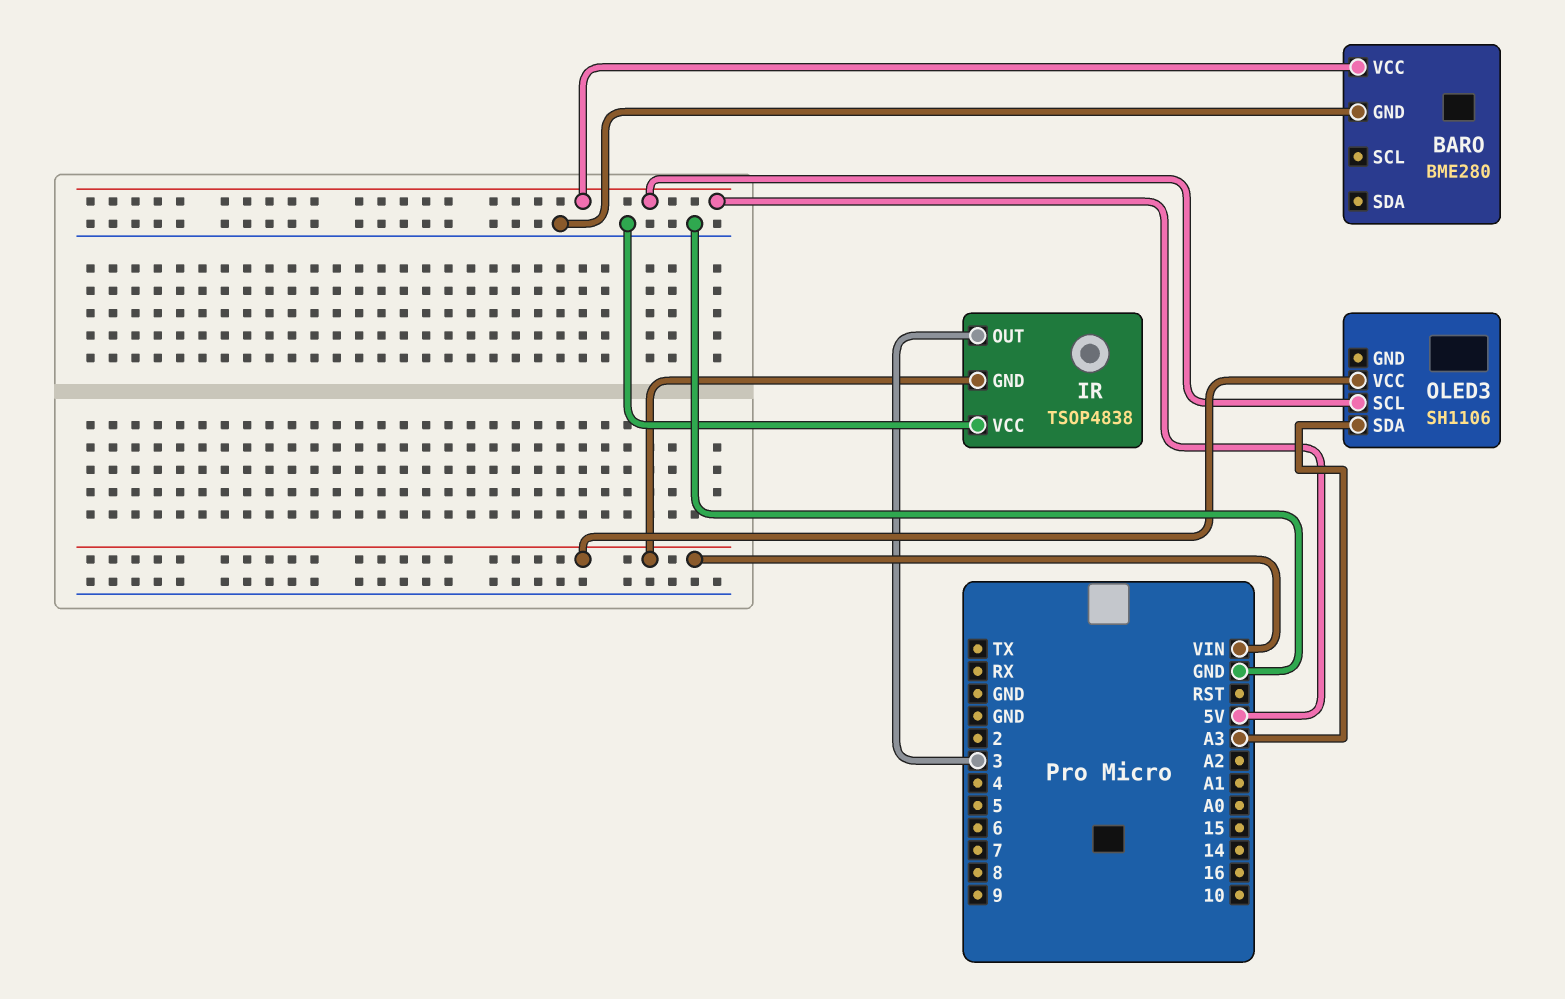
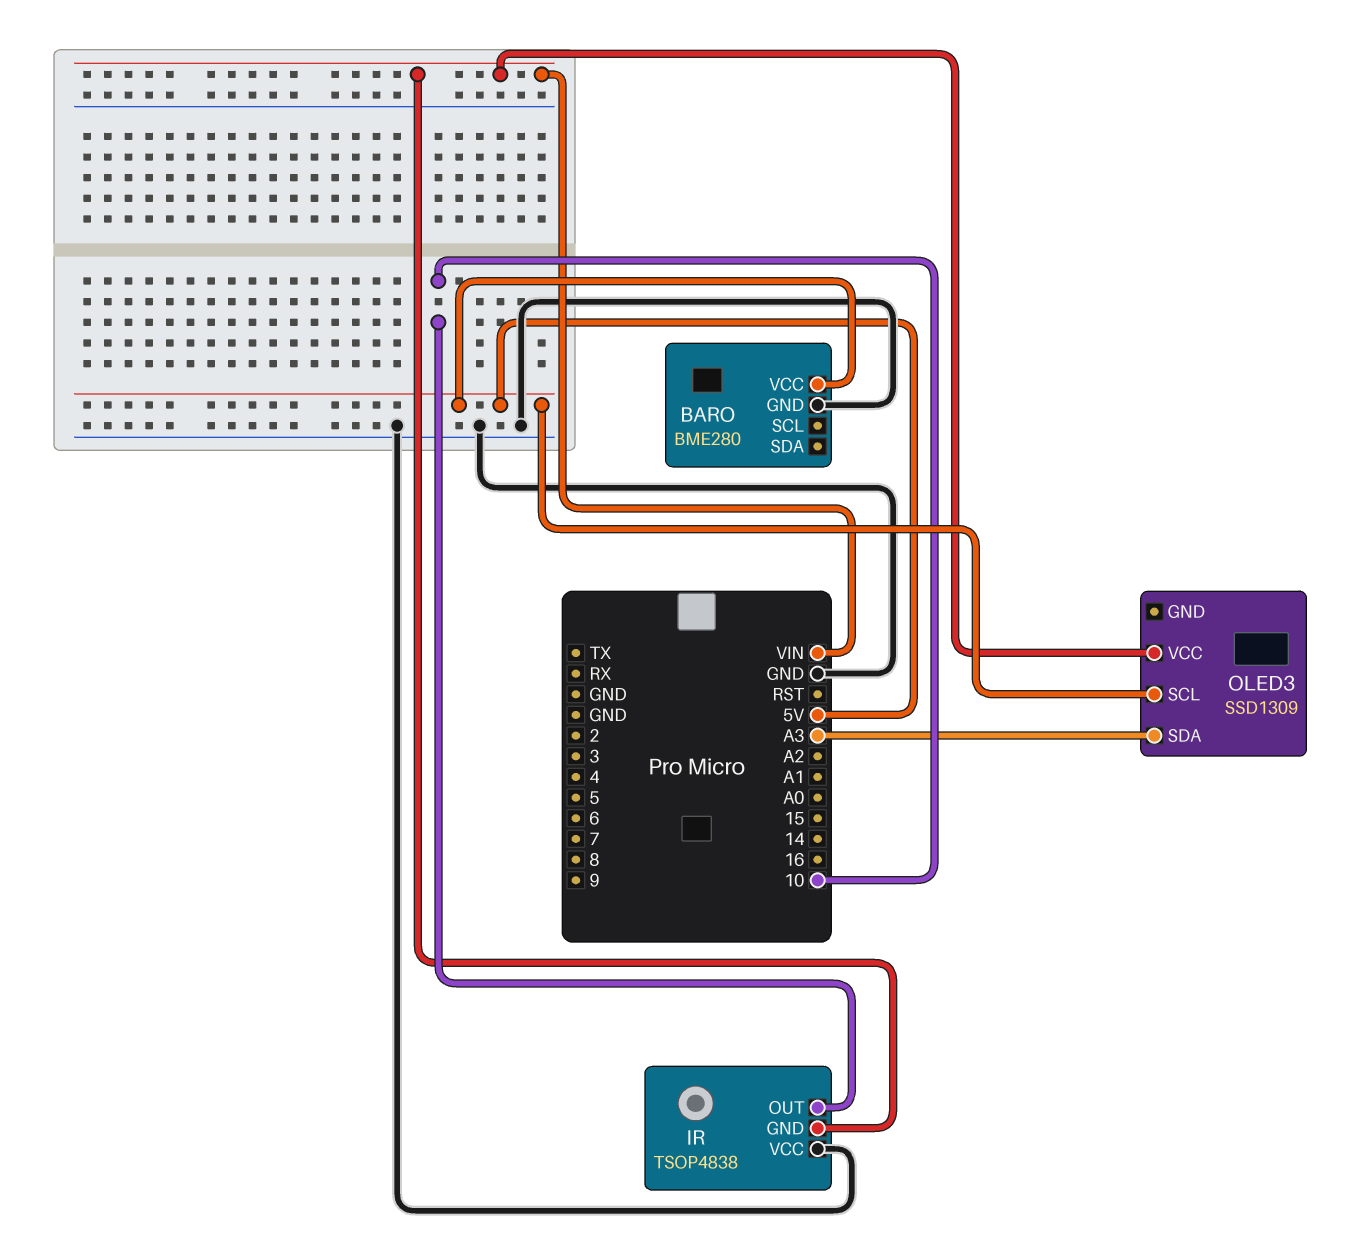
IR pin OUT: 3 -> 10
OLED3: SH1106 -> SSD1309

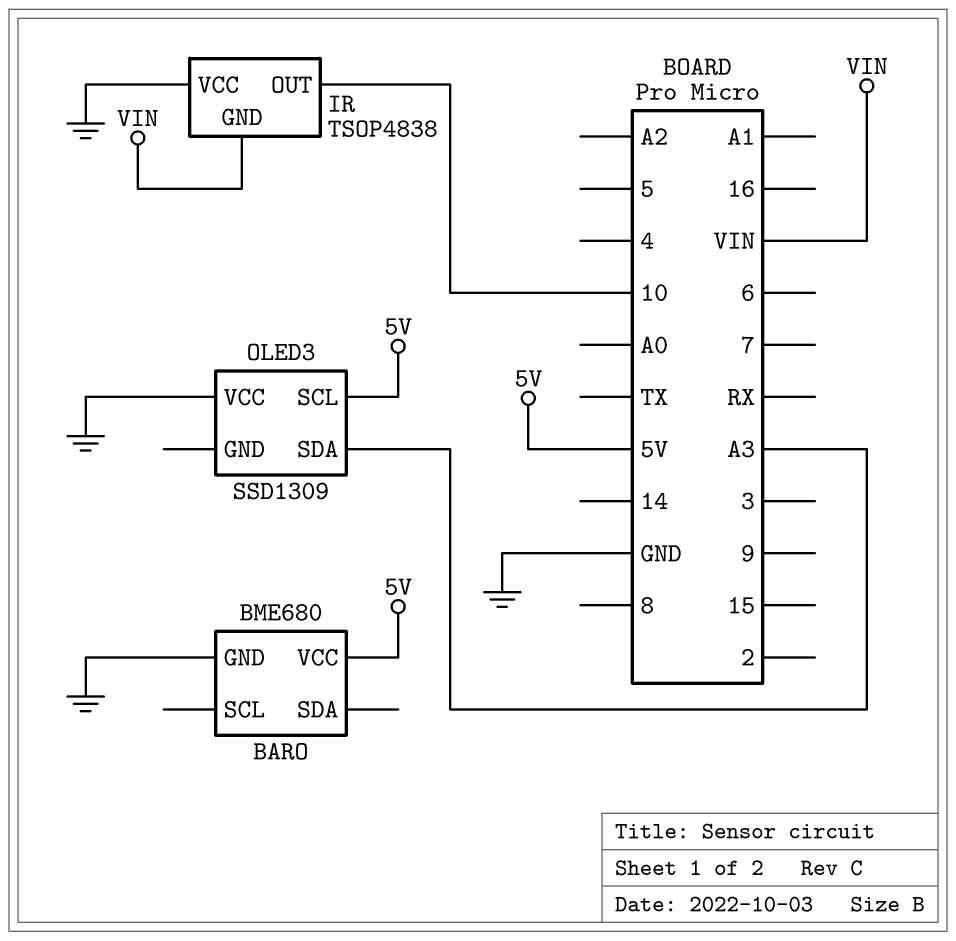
BARO: BME280 -> BME680
OLED3 pin VCC: VIN -> GND

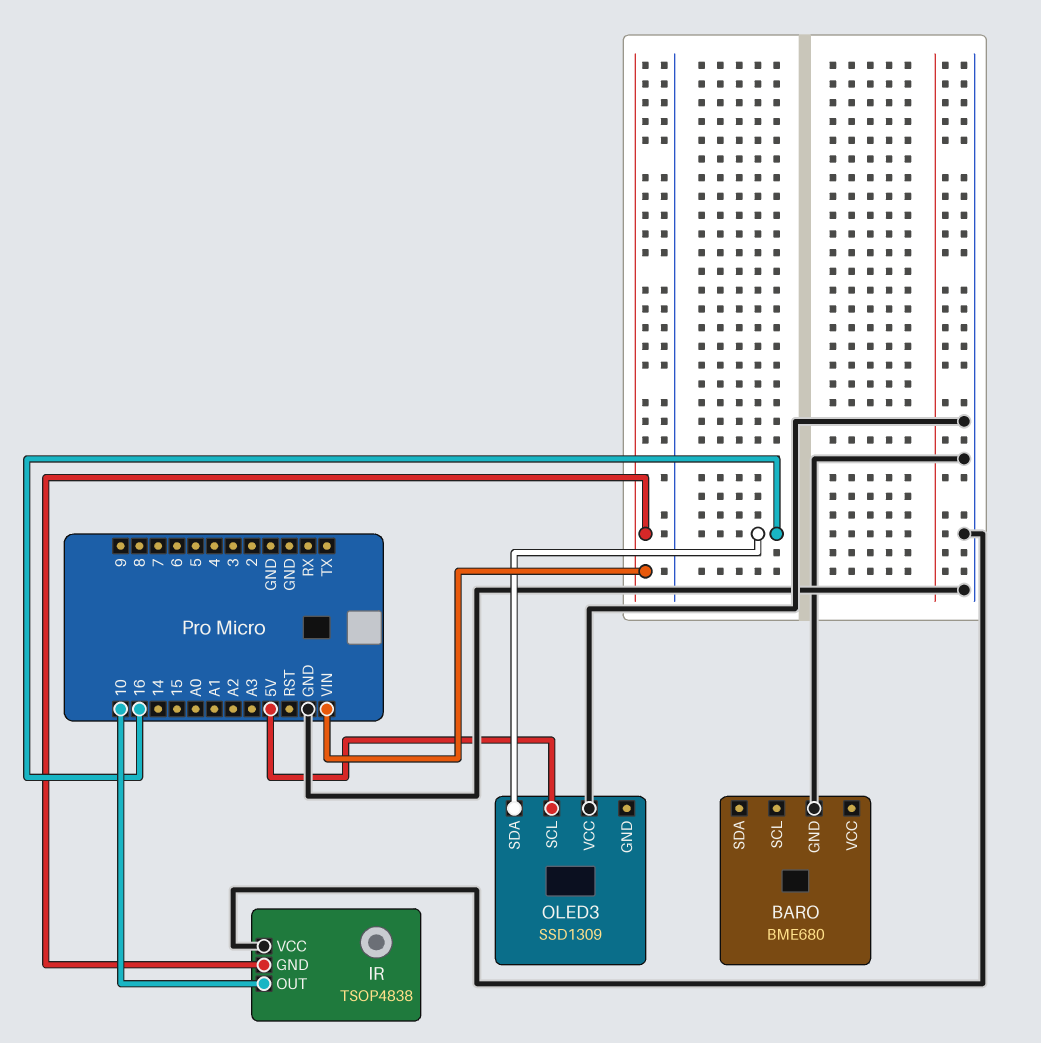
BARO pin VCC: 5V -> none
OLED3 pin SDA: A3 -> 16

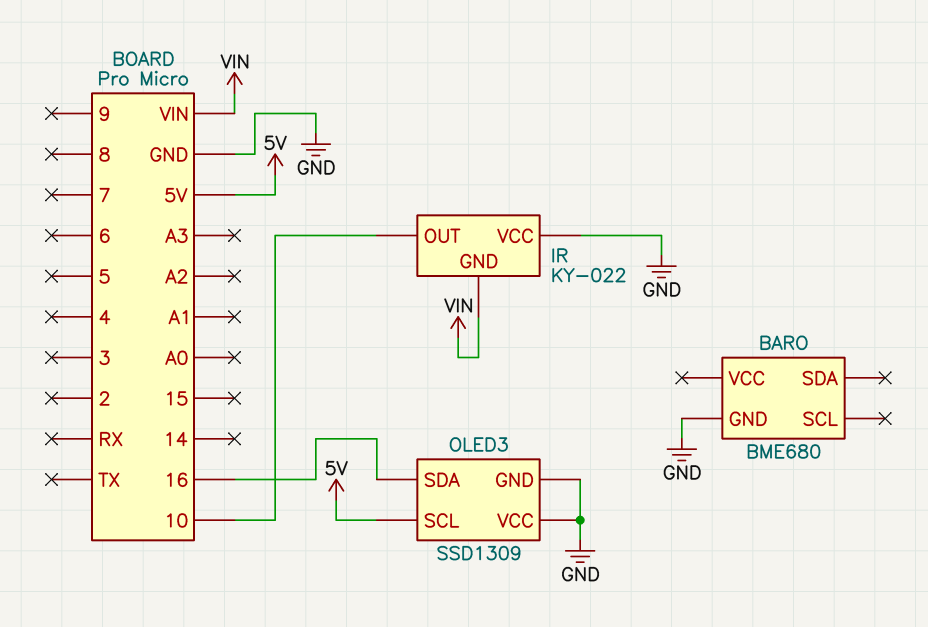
IR: TSOP4838 -> KY-022
OLED3 pin GND: none -> GND

